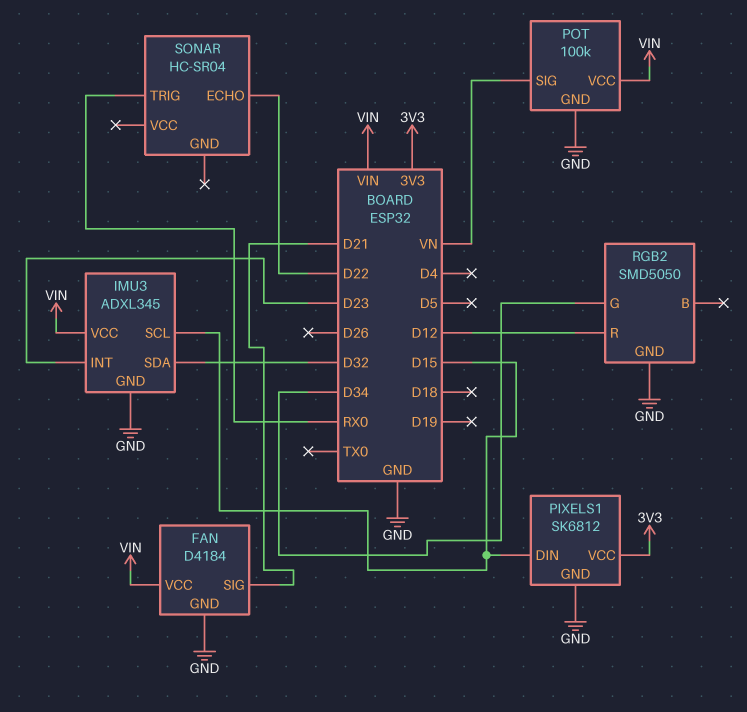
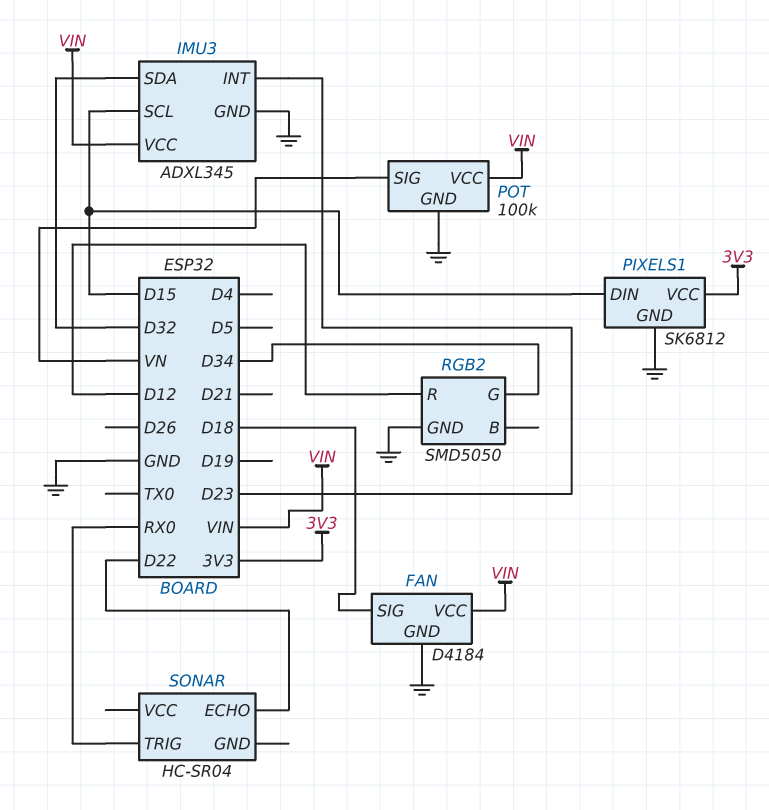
FAN pin SIG: D21 -> D18

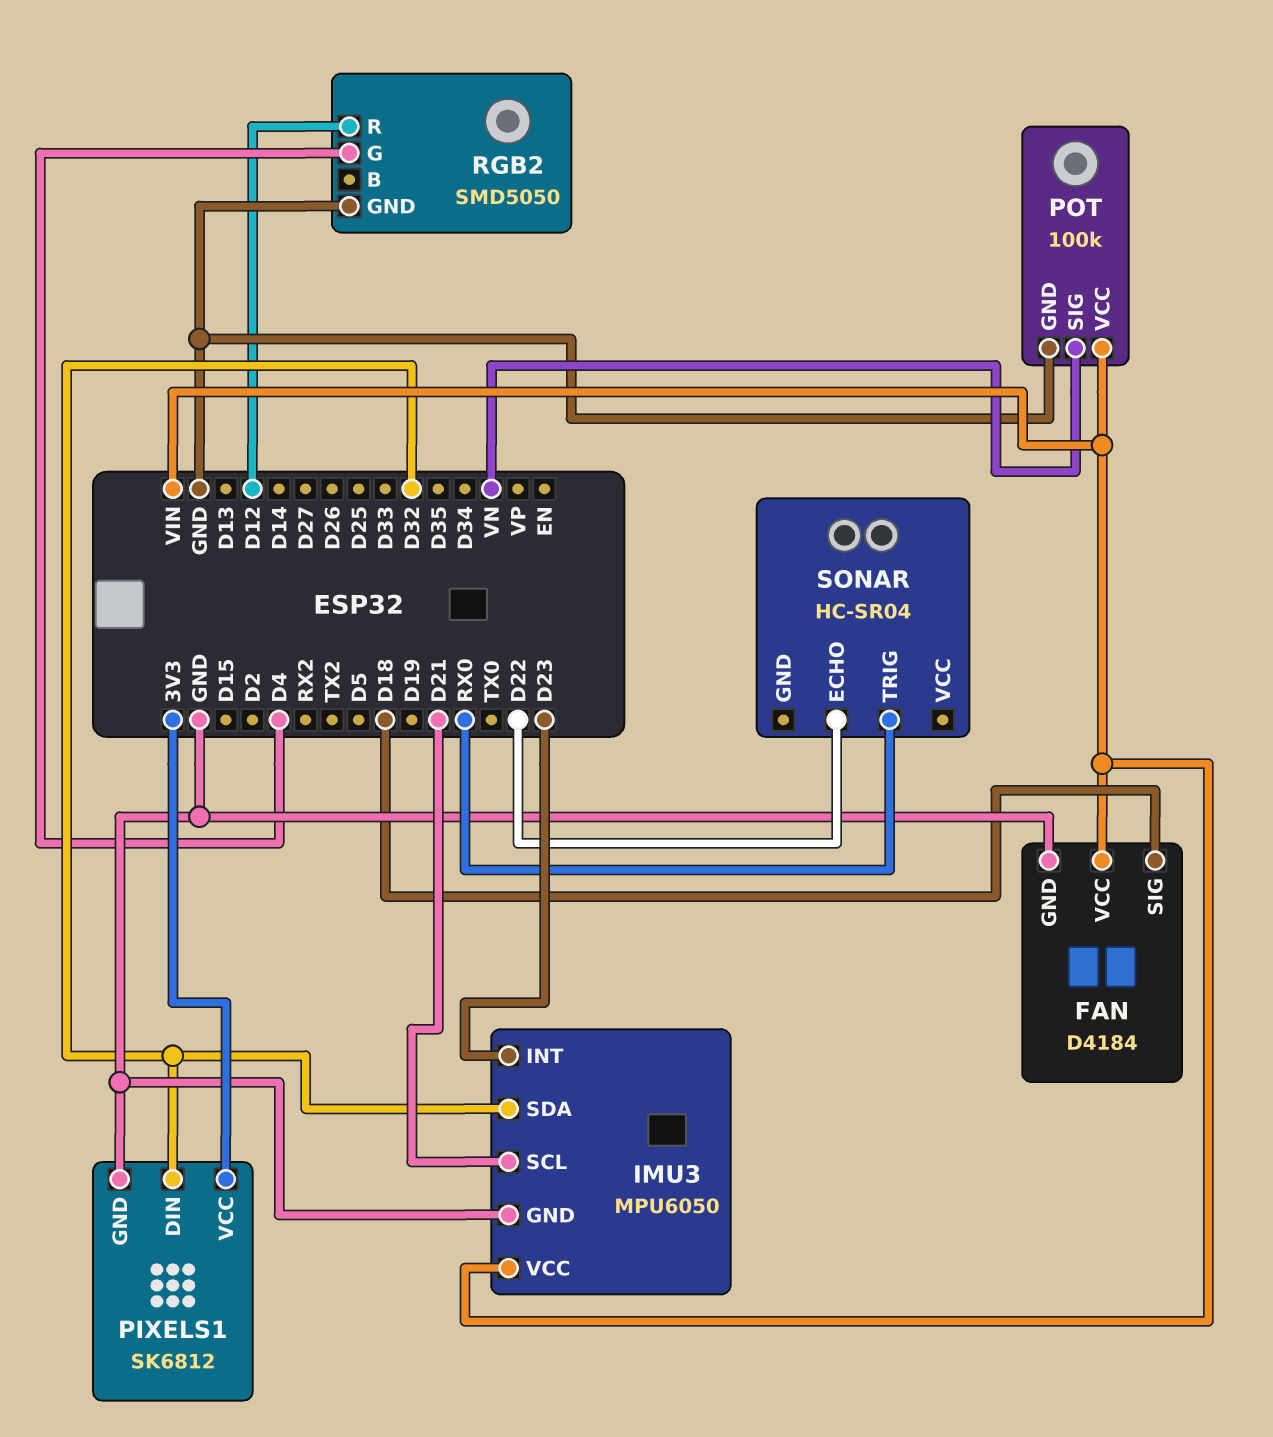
IMU3: ADXL345 -> MPU6050
IMU3 pin SCL: D15 -> D21
PIXELS1 pin DIN: D15 -> D32
RGB2 pin G: D34 -> D4

